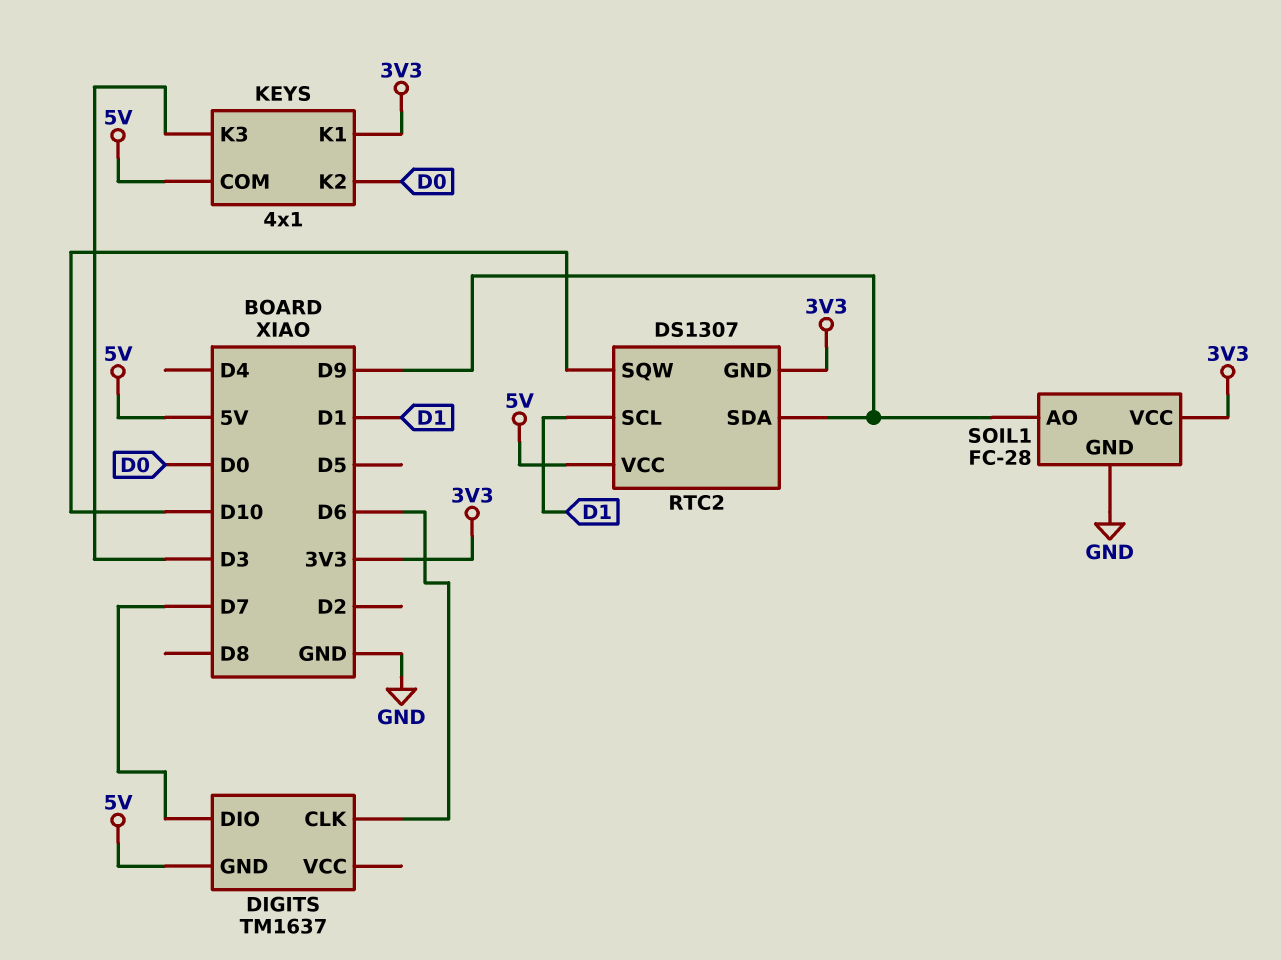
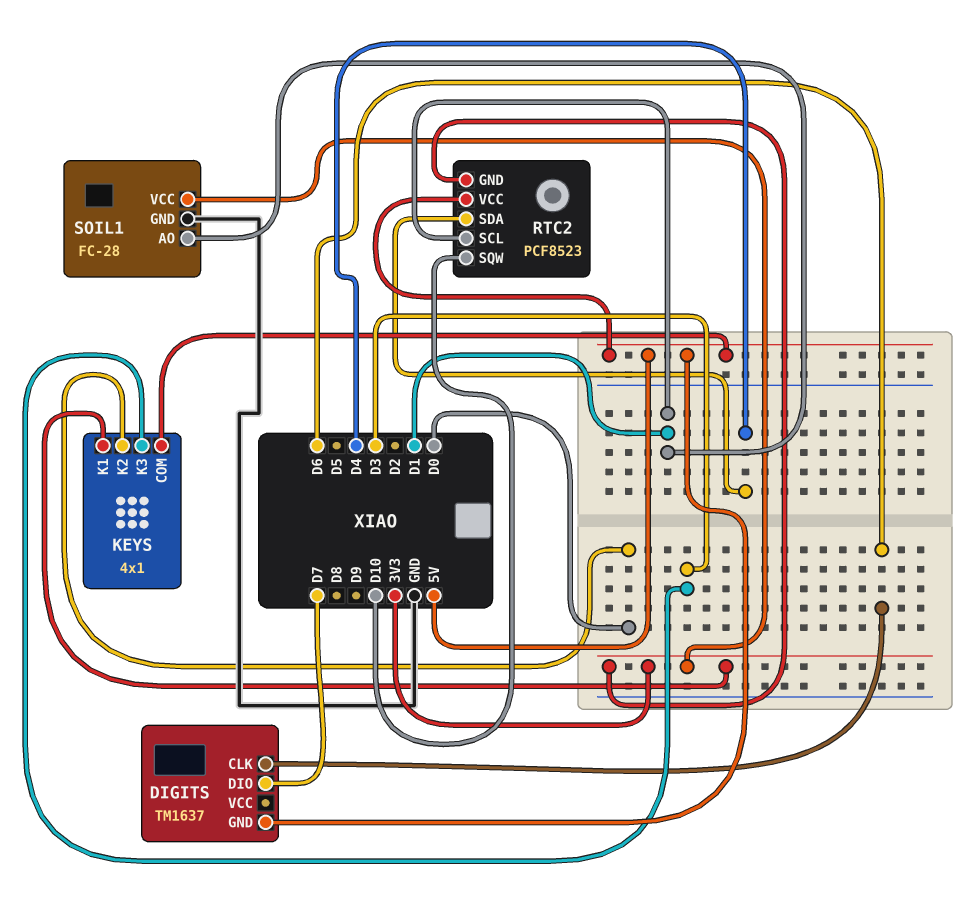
RTC2: DS1307 -> PCF8523
RTC2 pin SDA: D9 -> D4
SOIL1 pin AO: D9 -> D1

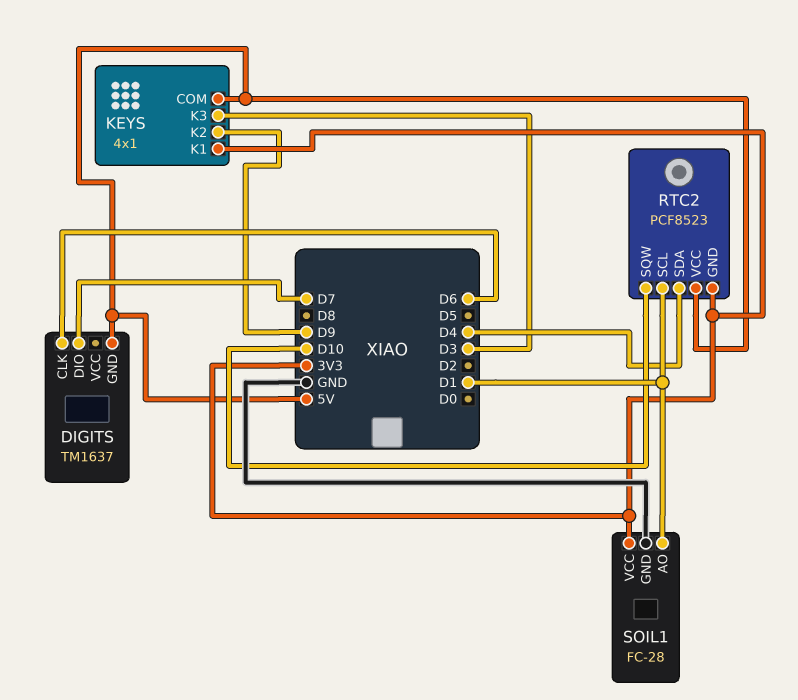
KEYS pin K2: D0 -> D9

